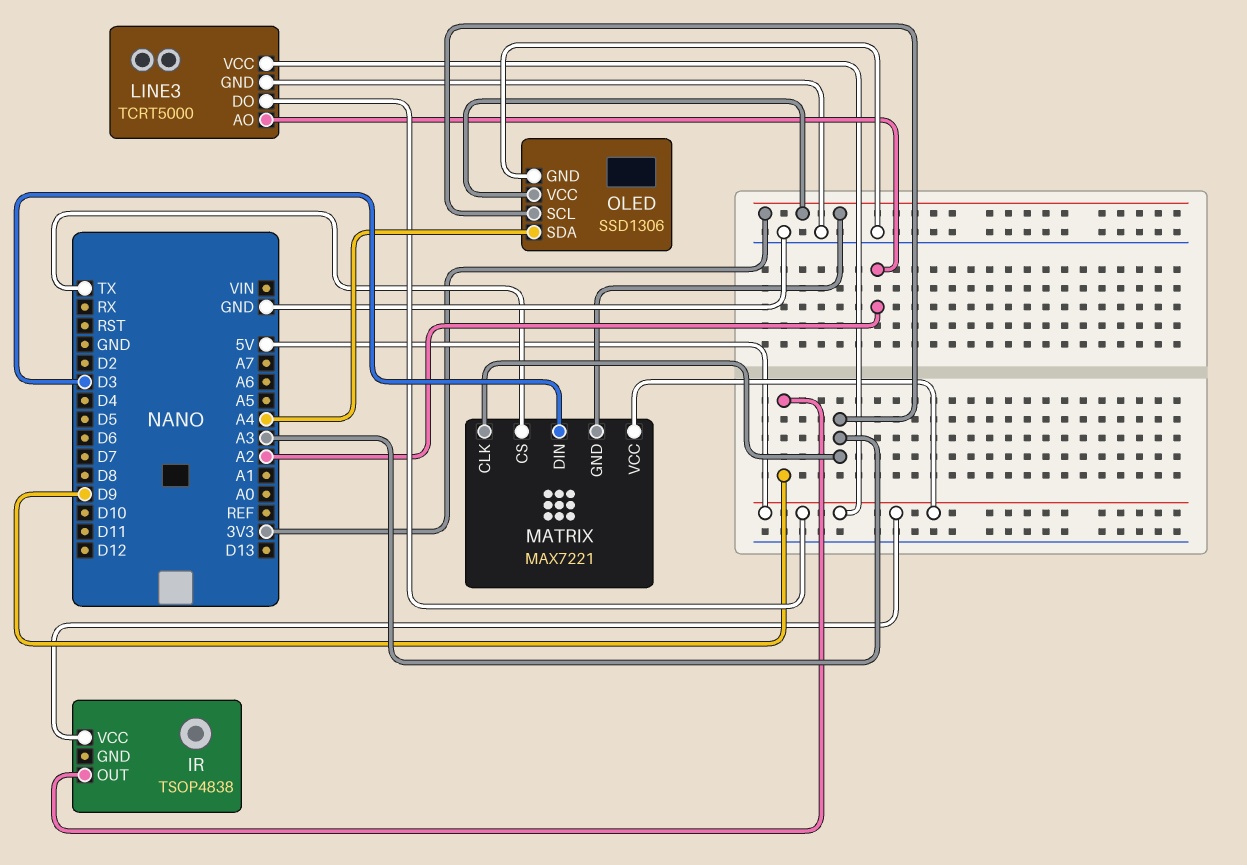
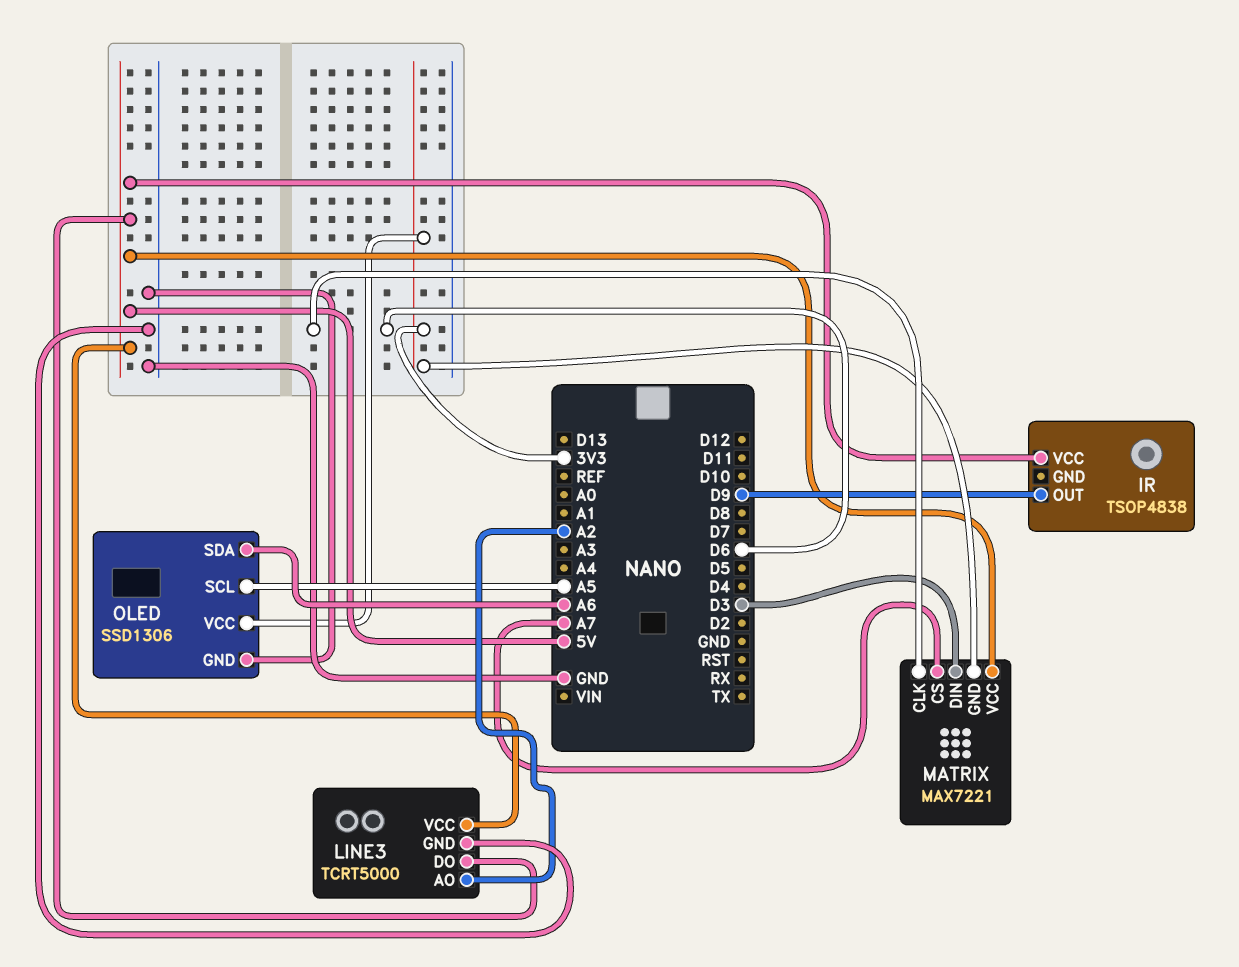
MATRIX pin CLK: A3 -> D6
MATRIX pin CS: TX -> A7
OLED pin SCL: A3 -> A5
OLED pin SDA: A4 -> A6

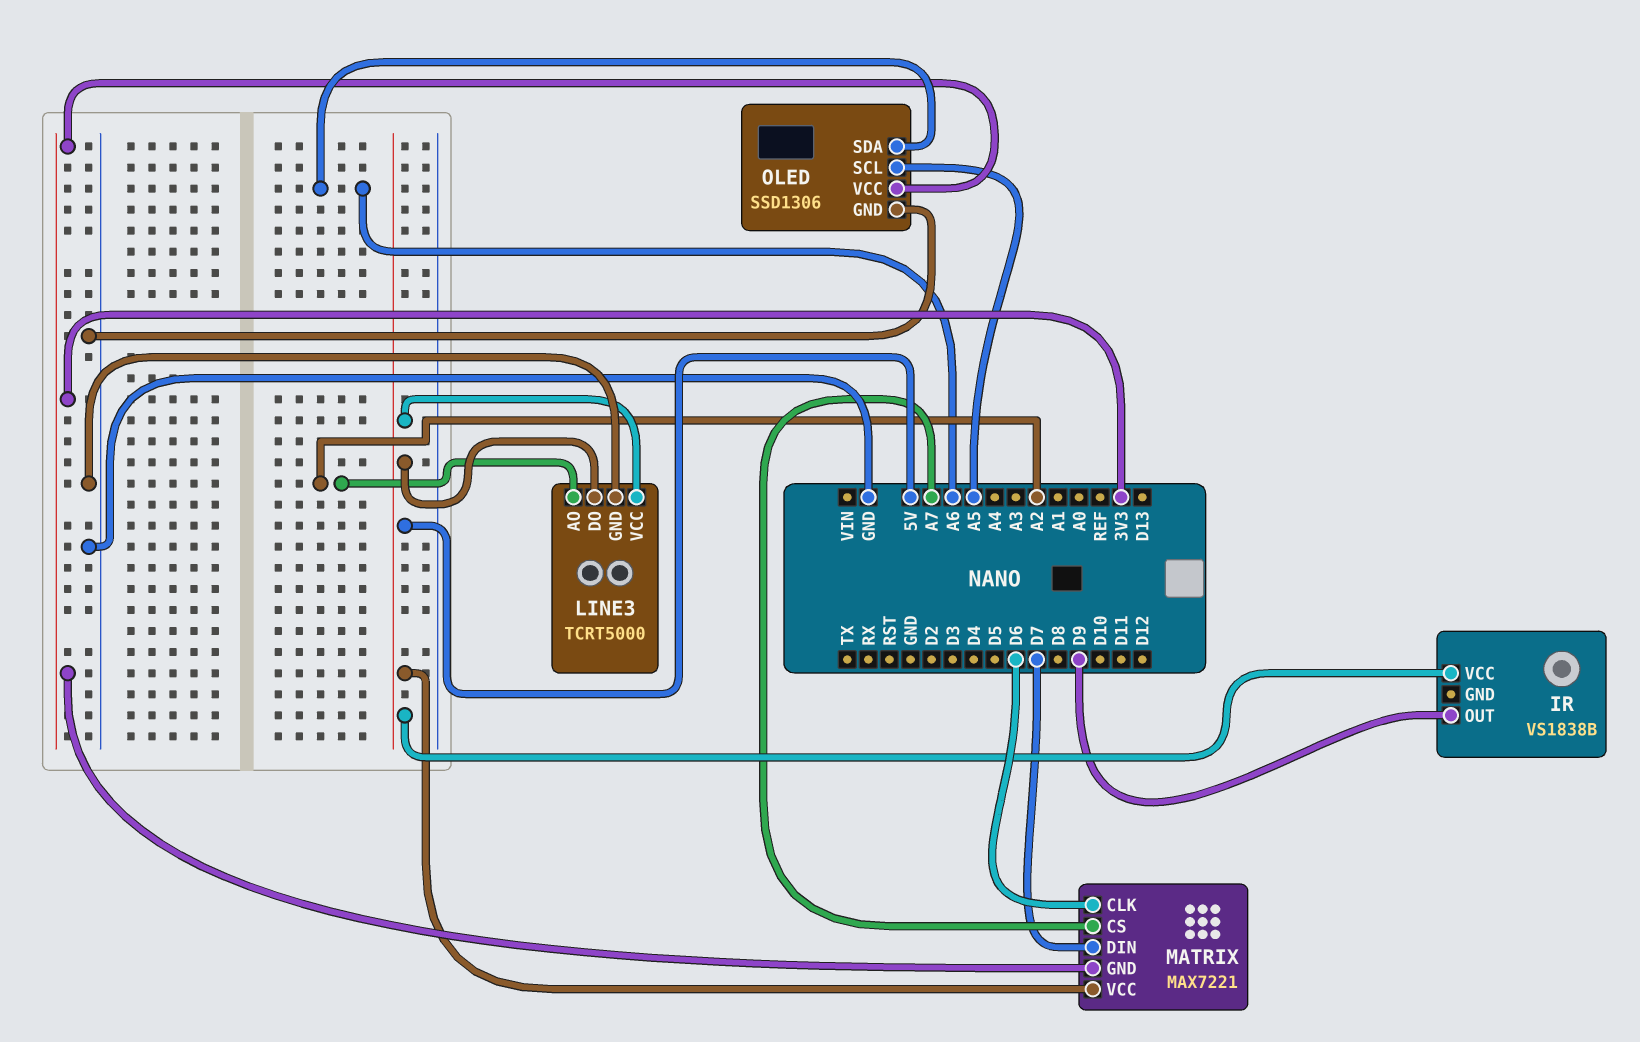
IR: TSOP4838 -> VS1838B
MATRIX pin DIN: D3 -> D7

